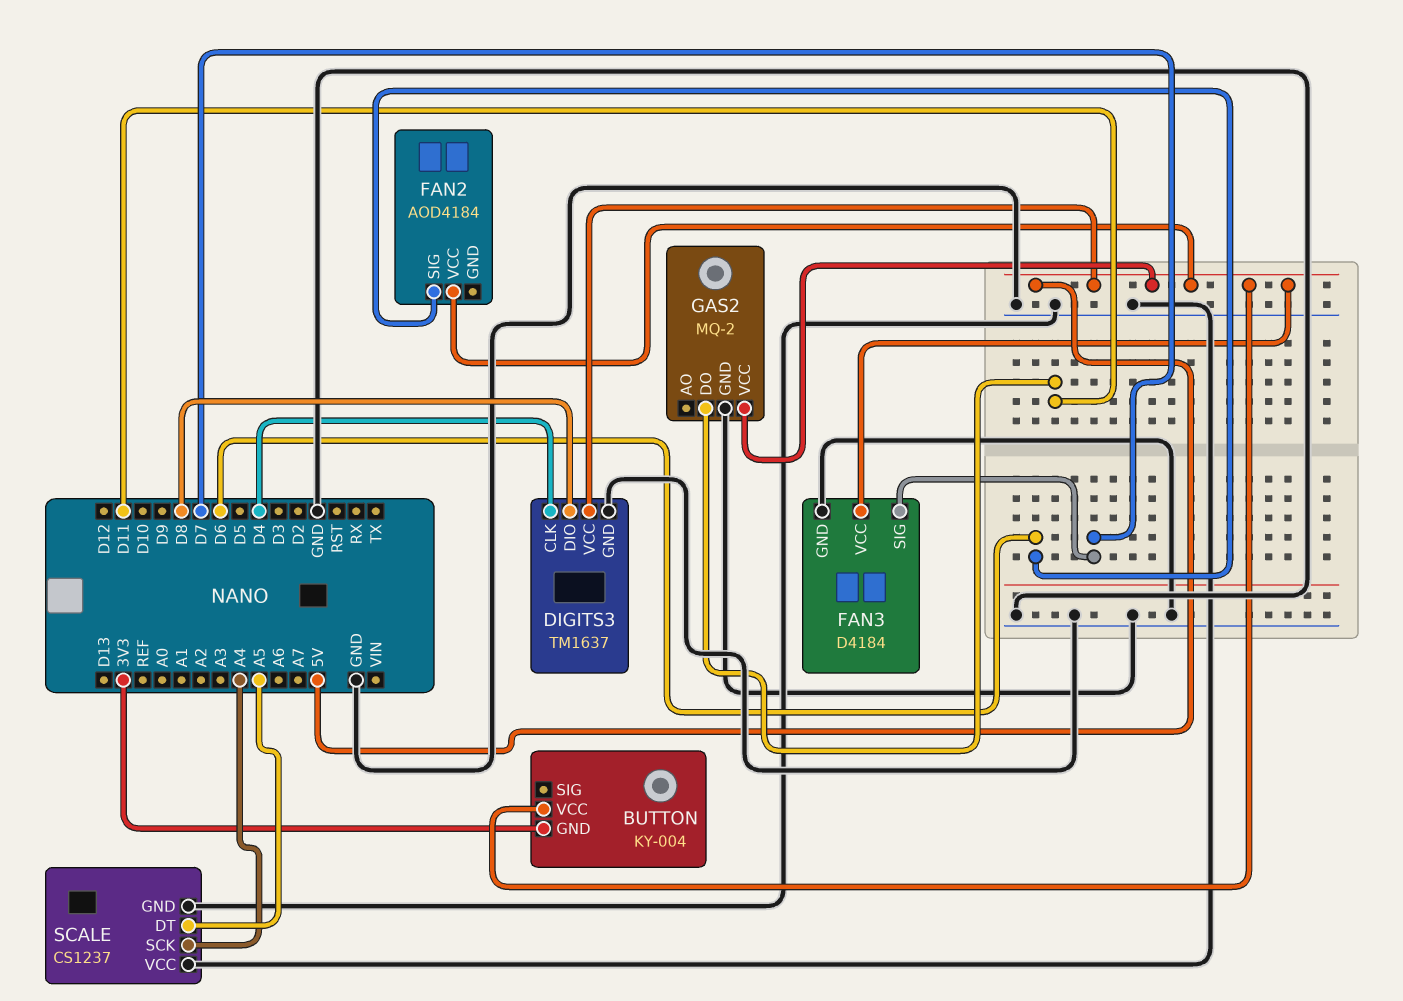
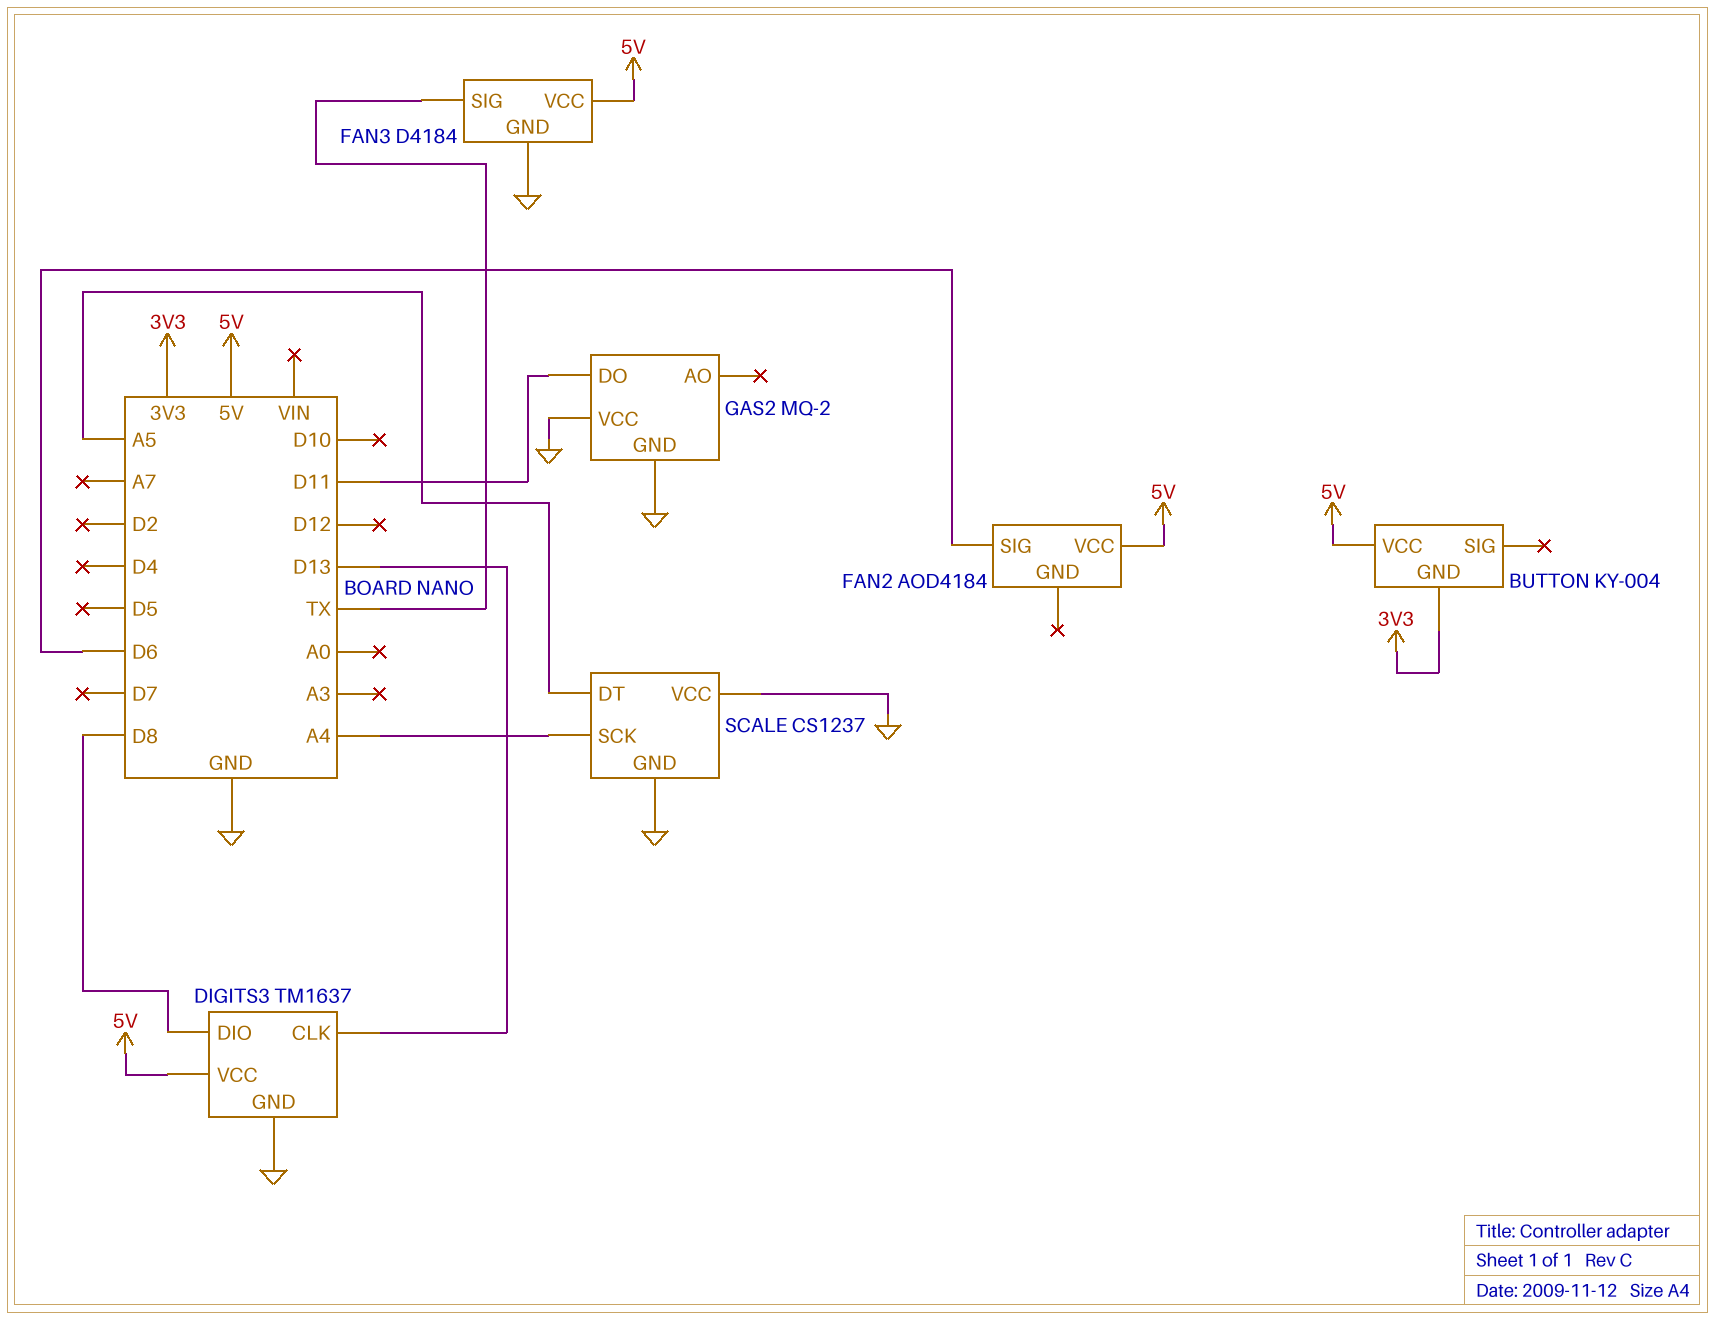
DIGITS3 pin CLK: D4 -> D13
FAN3 pin SIG: D7 -> TX
GAS2 pin VCC: 5V -> GND

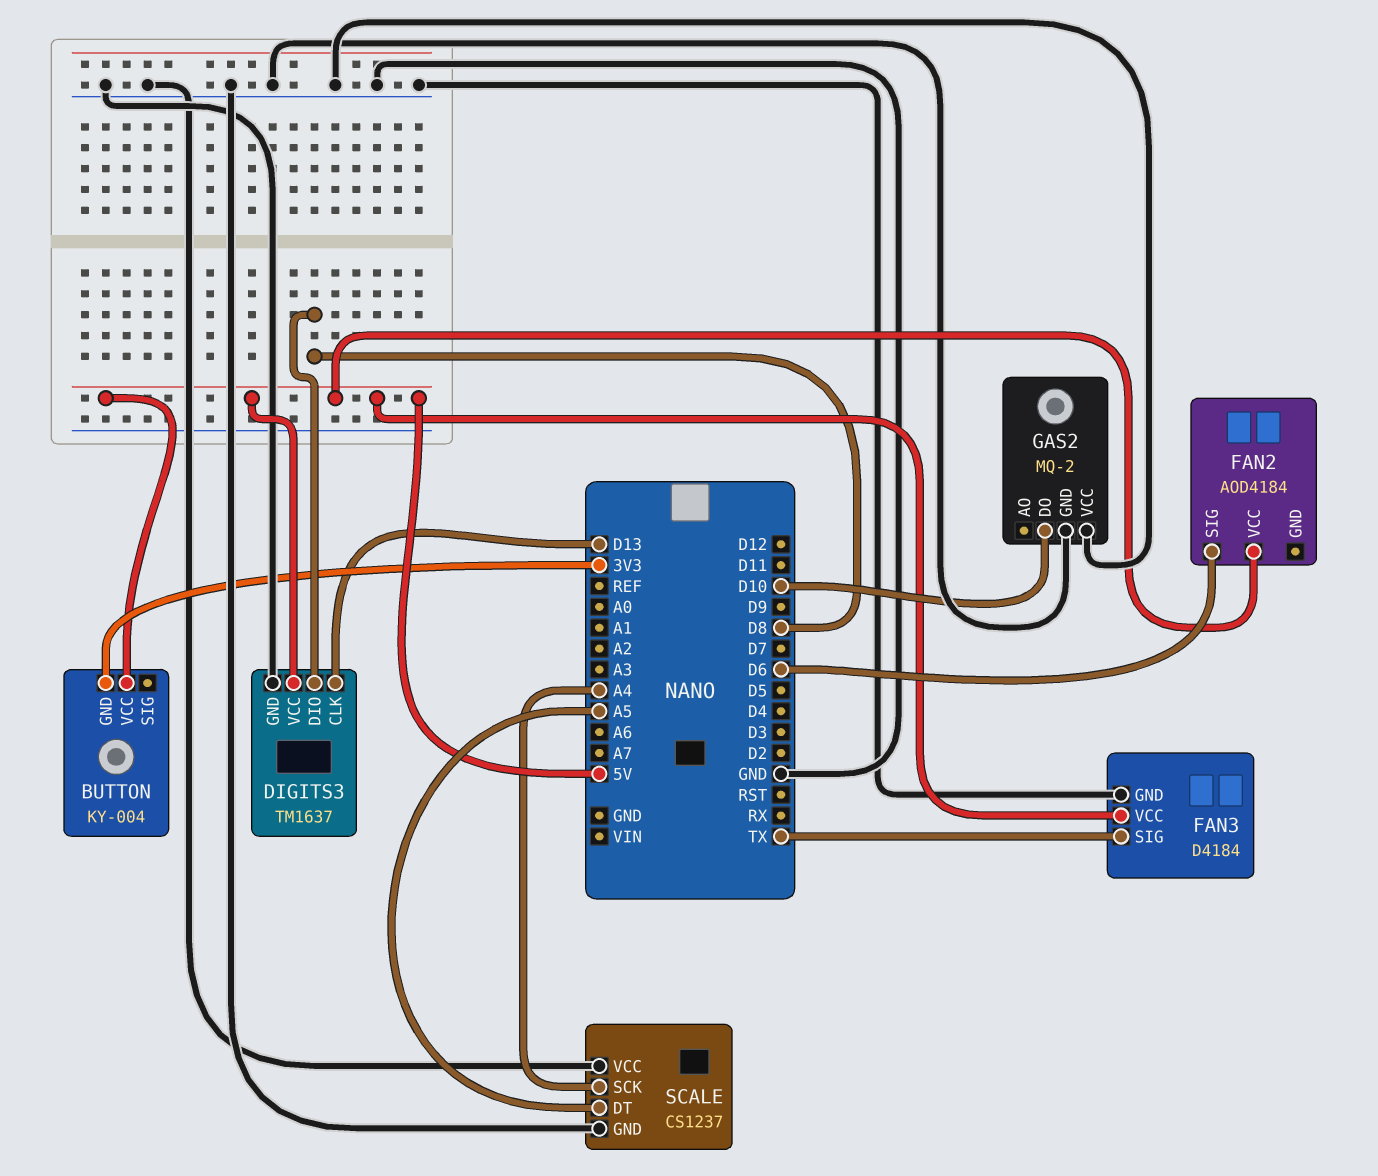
GAS2 pin DO: D11 -> D10

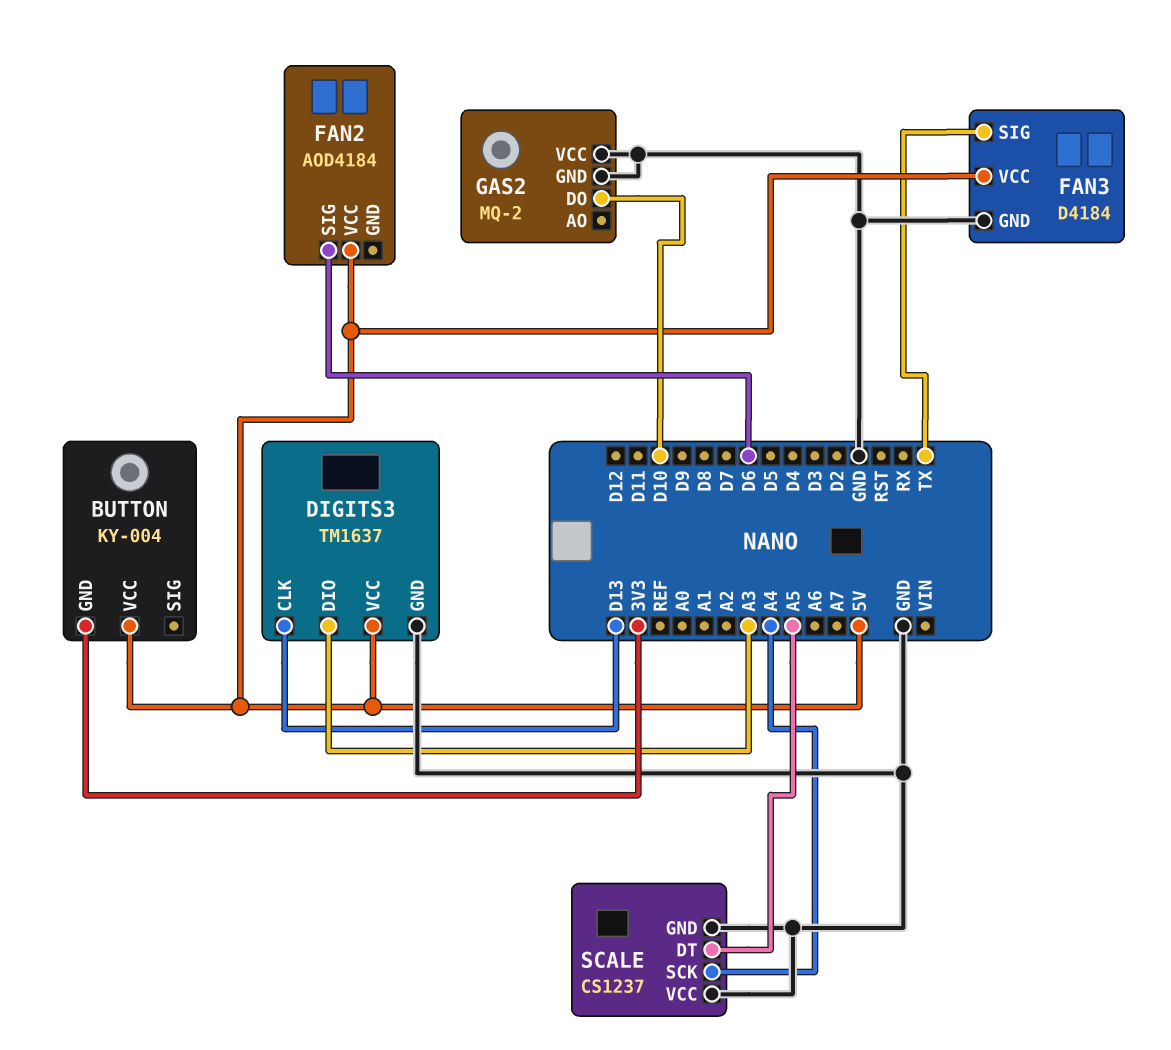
DIGITS3 pin DIO: D8 -> A3

